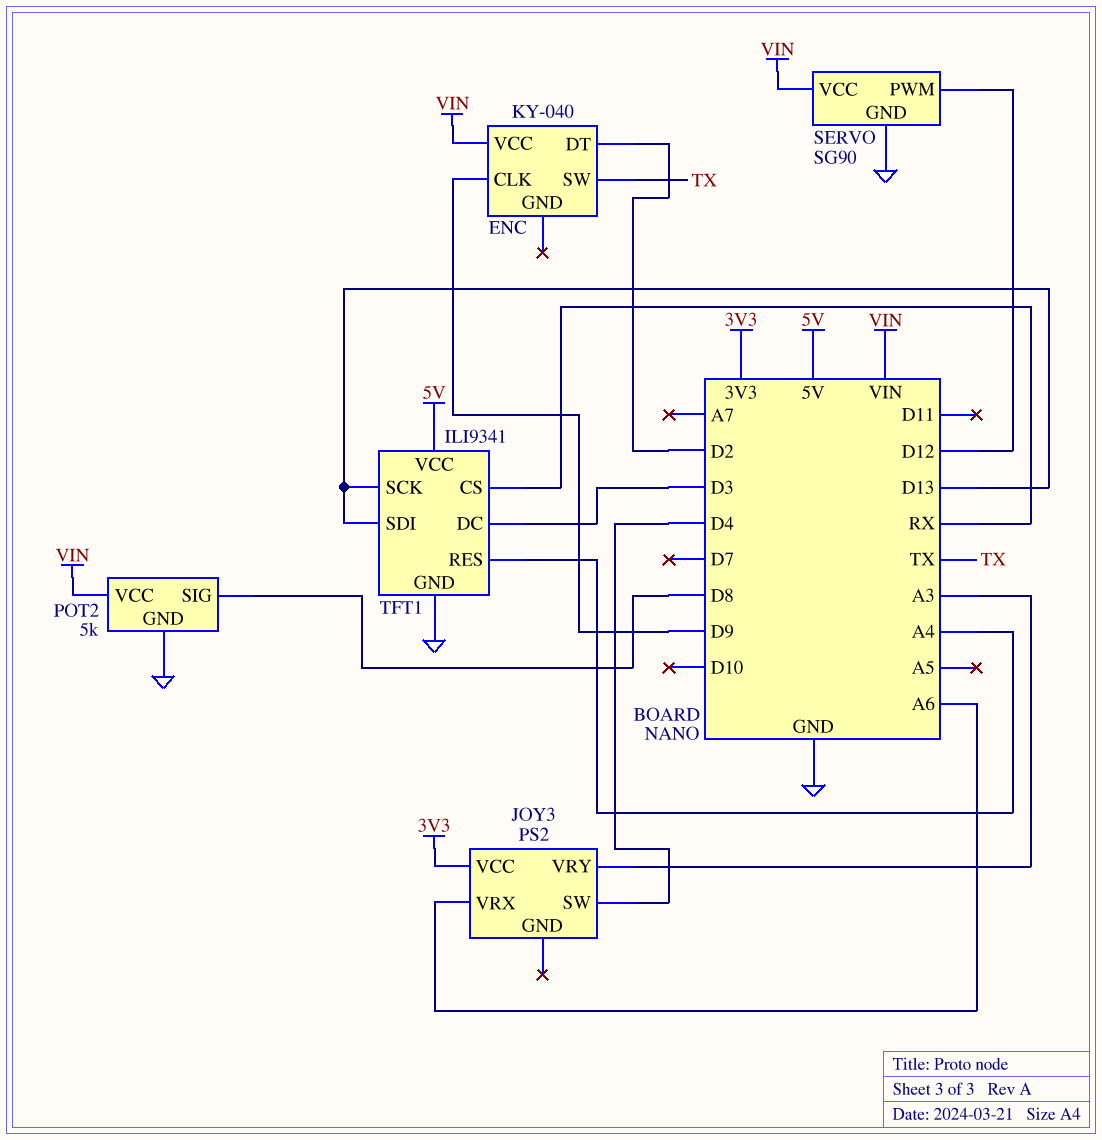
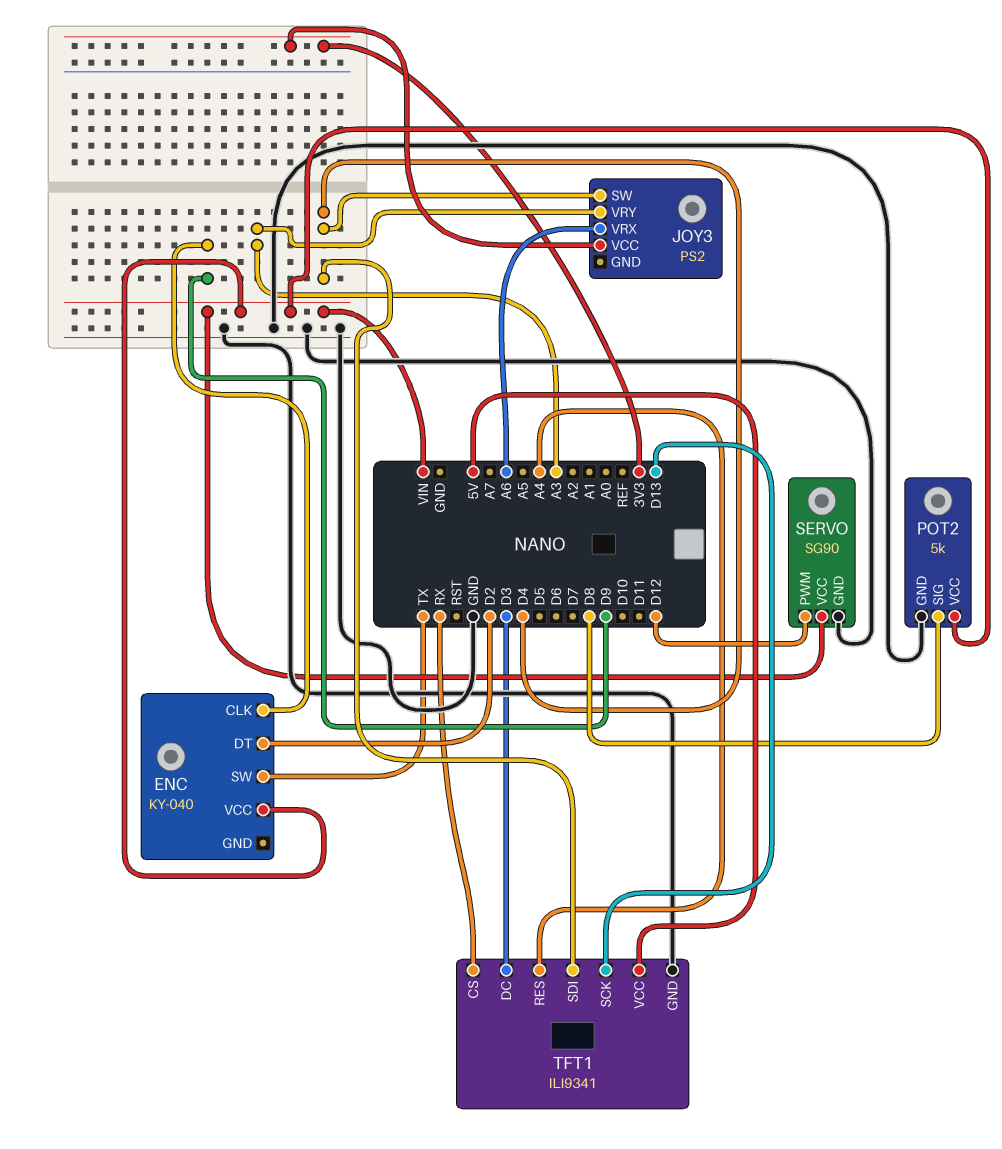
TFT1 pin SDI: D13 -> D4

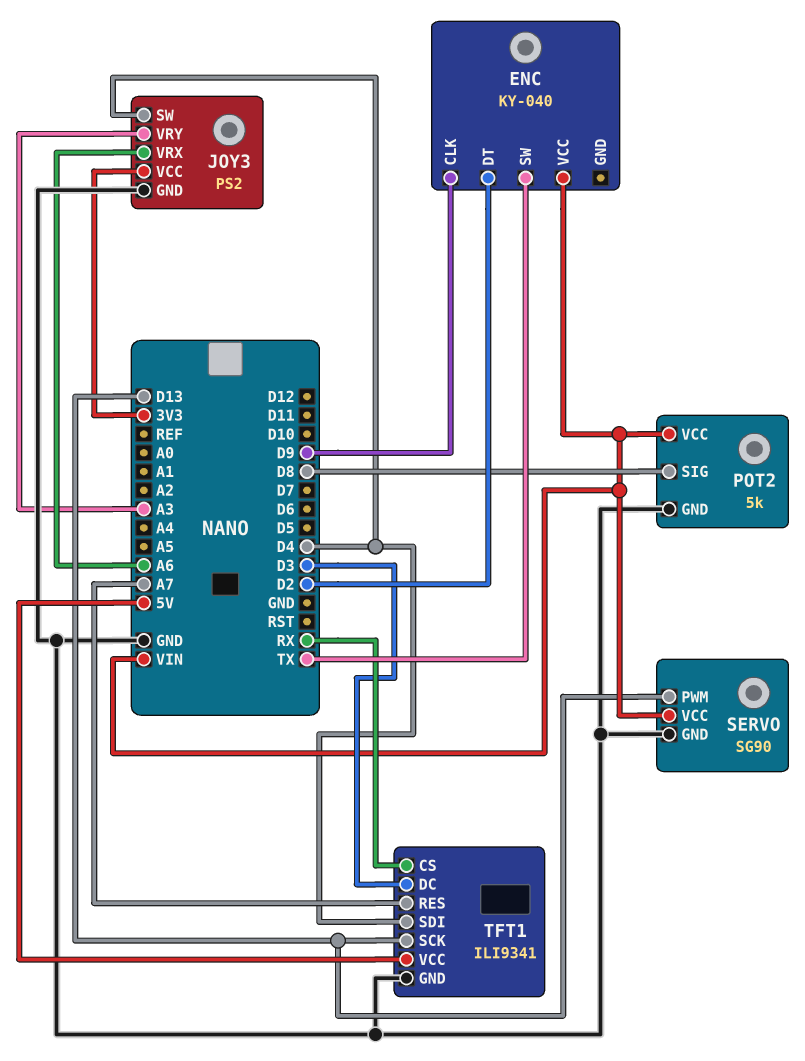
JOY3 pin GND: none -> GND
SERVO pin PWM: D12 -> D13
TFT1 pin RES: A4 -> A7

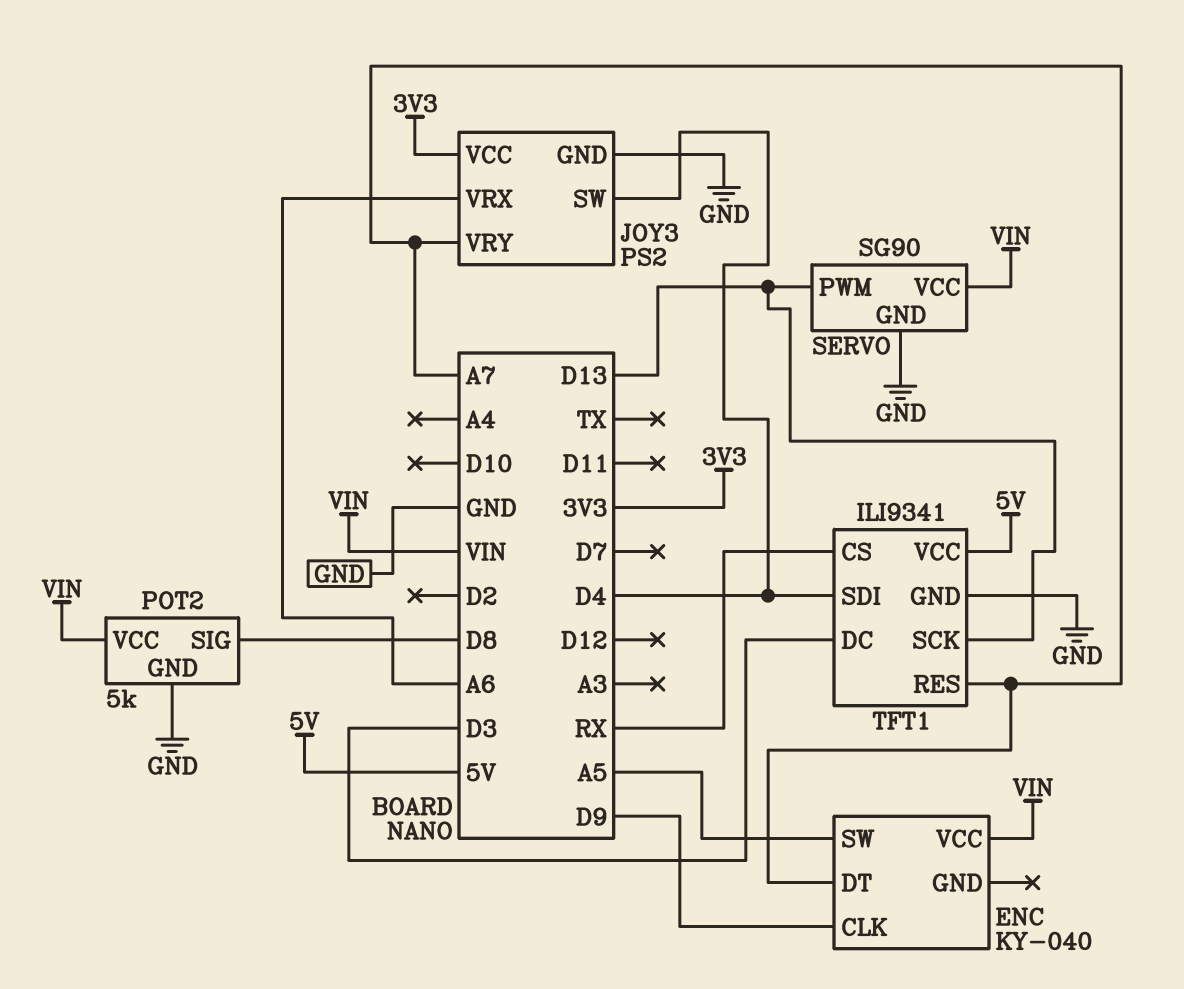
ENC pin DT: D2 -> A7
ENC pin SW: TX -> A5
JOY3 pin VRY: A3 -> A7

